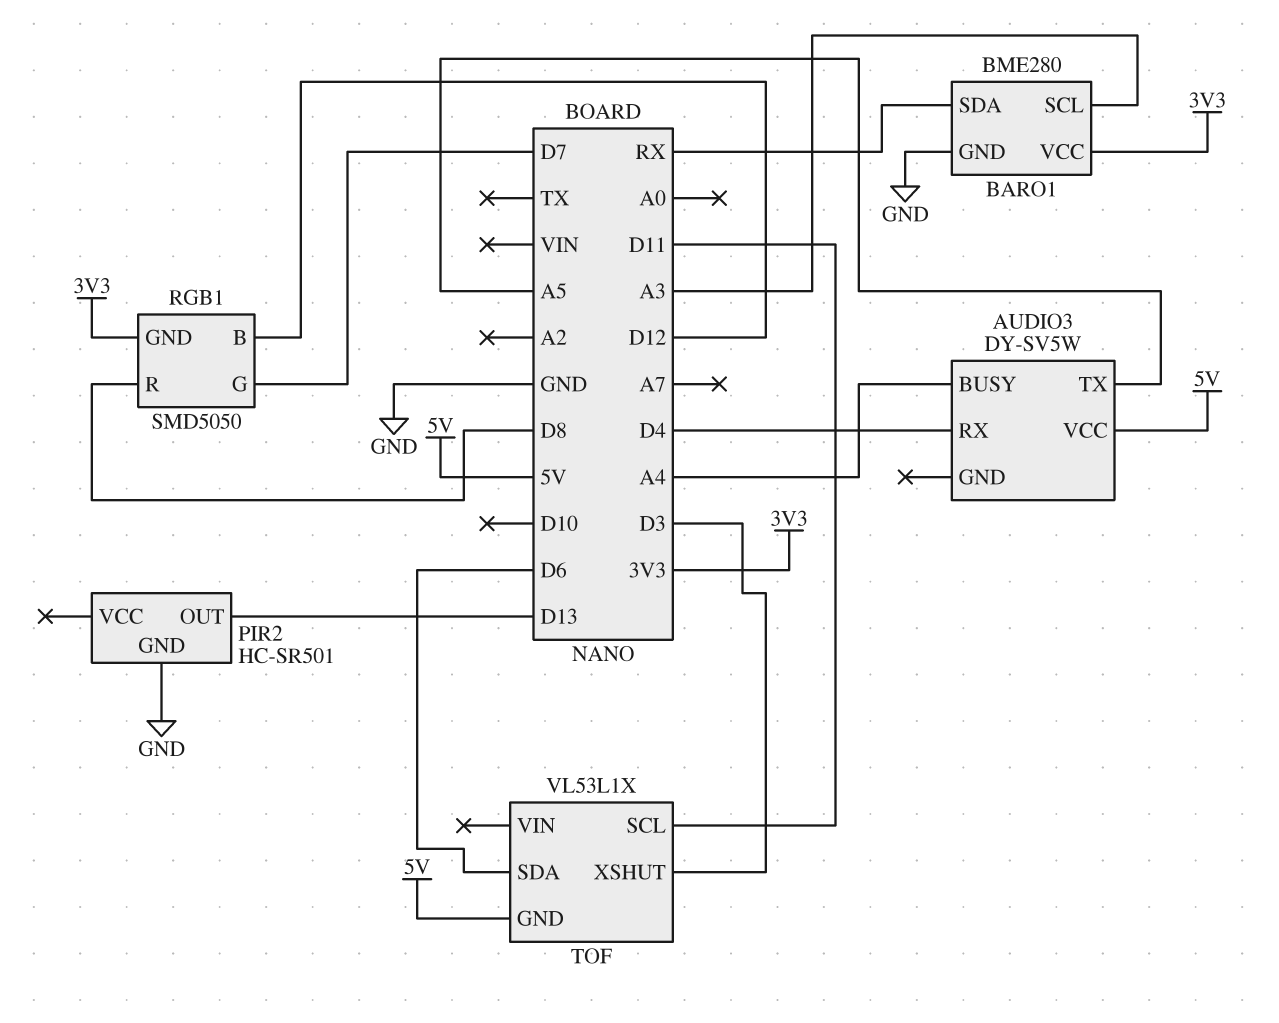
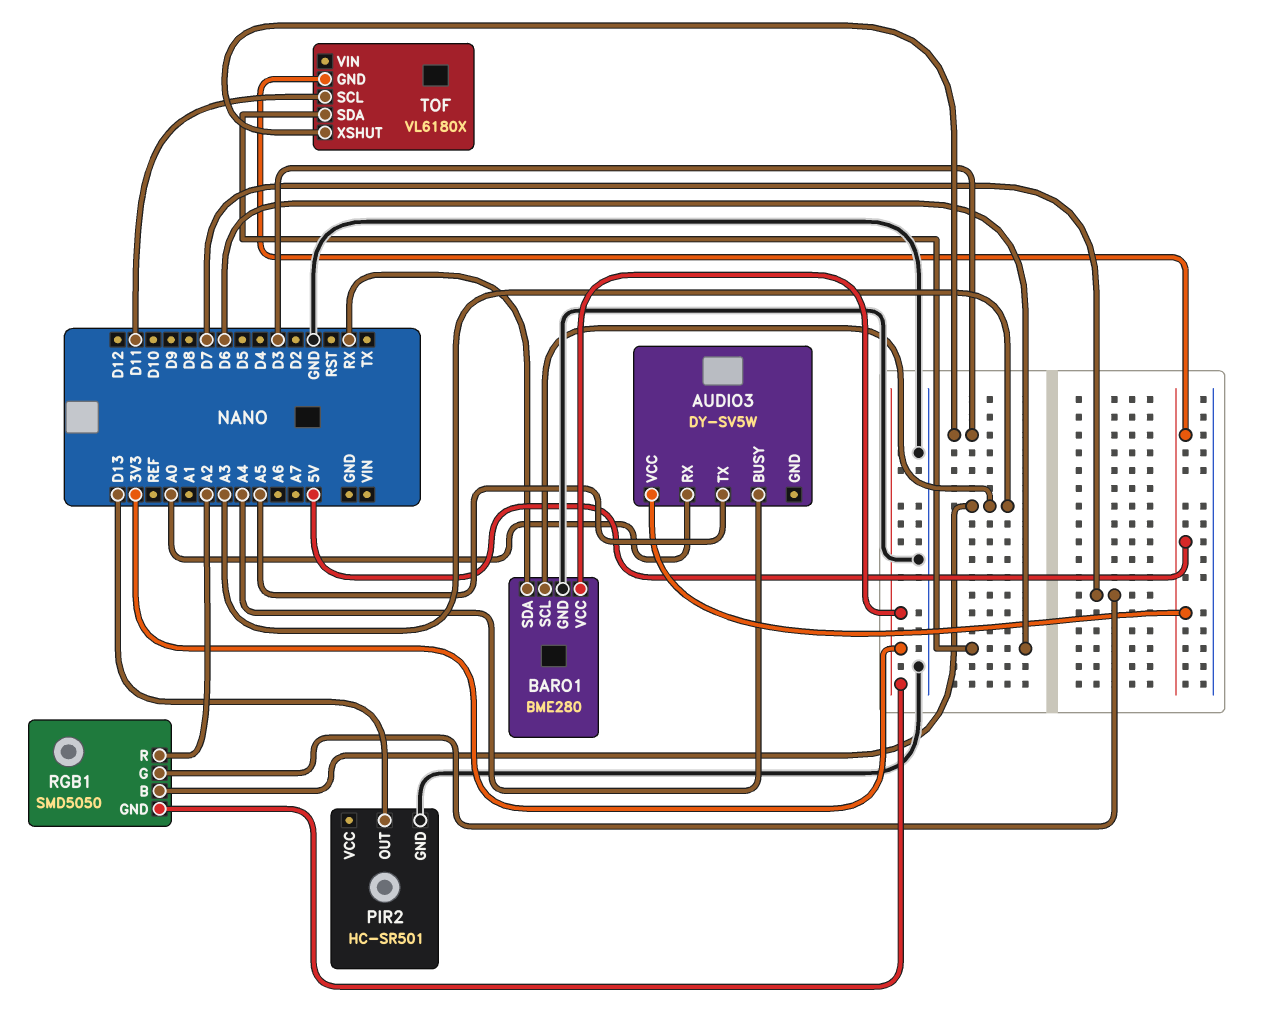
AUDIO3 pin RX: D4 -> A0
RGB1 pin B: D12 -> A3
RGB1 pin R: D8 -> A2
TOF: VL53L1X -> VL6180X

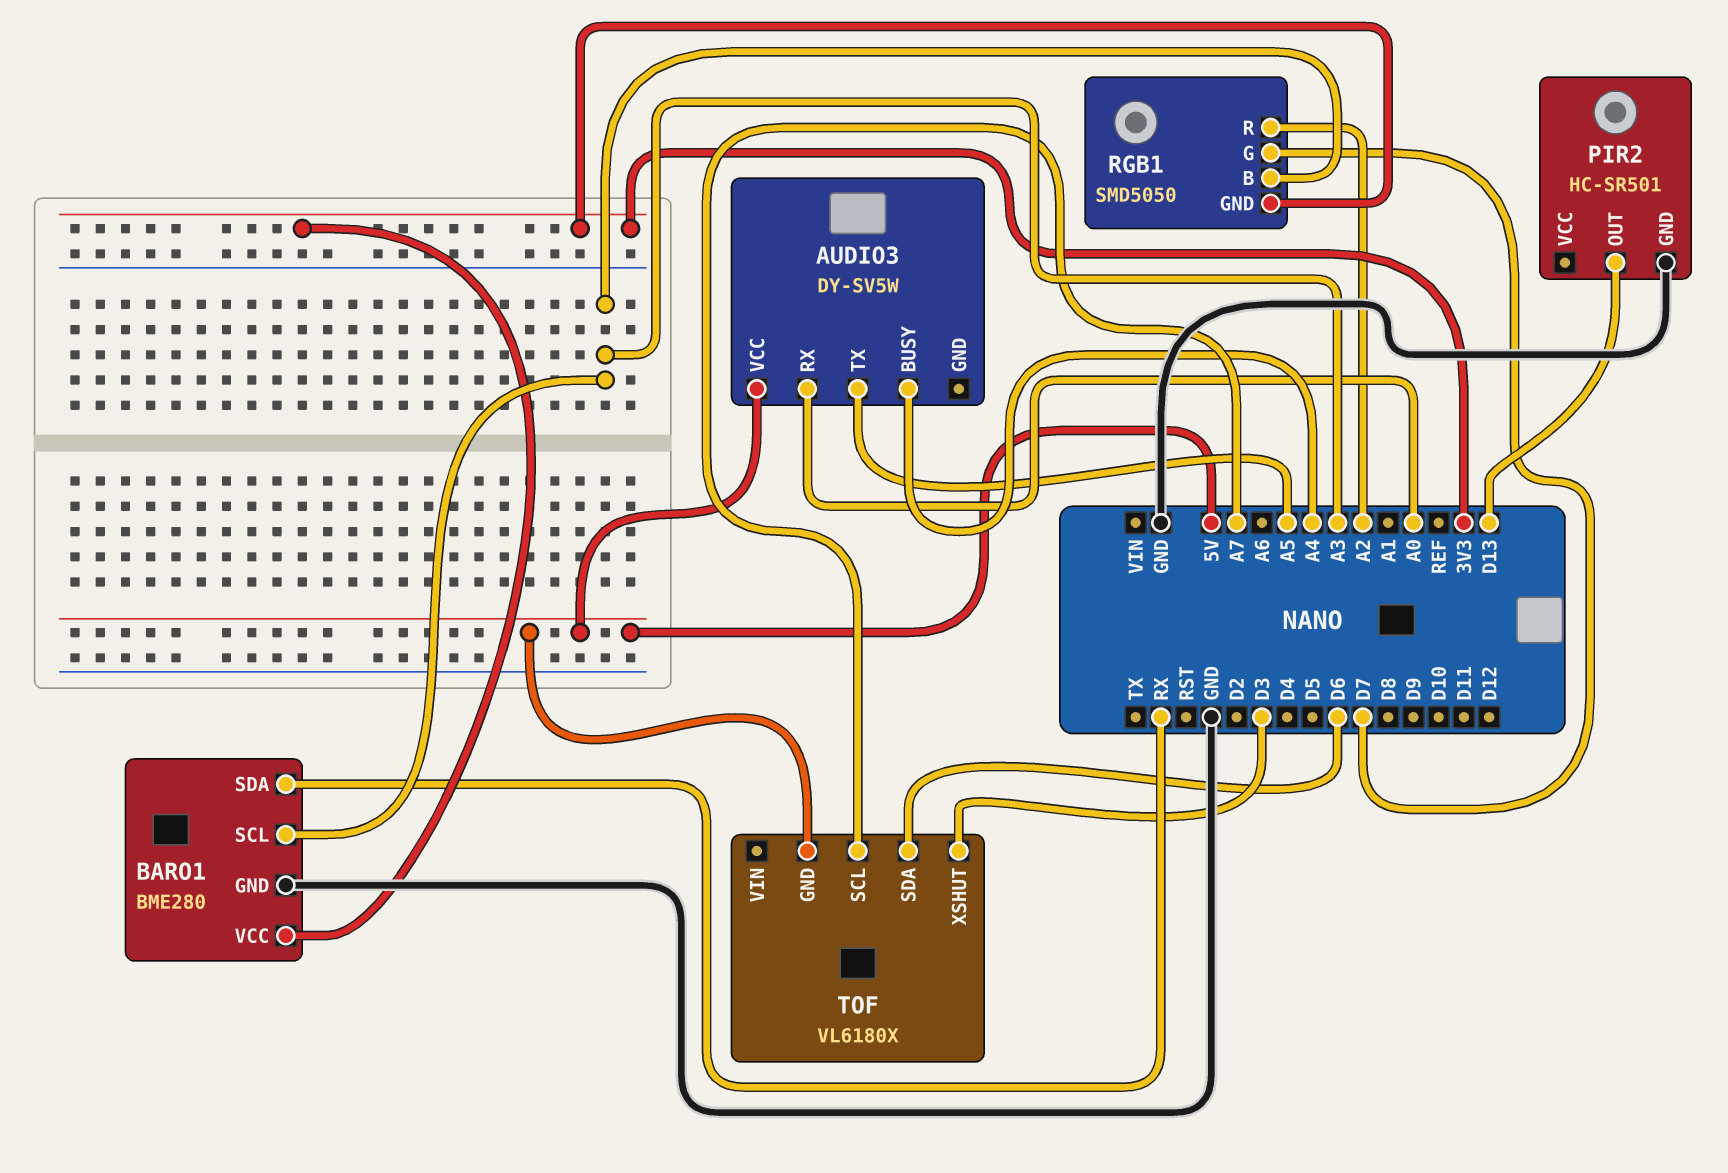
TOF pin SCL: D11 -> A7

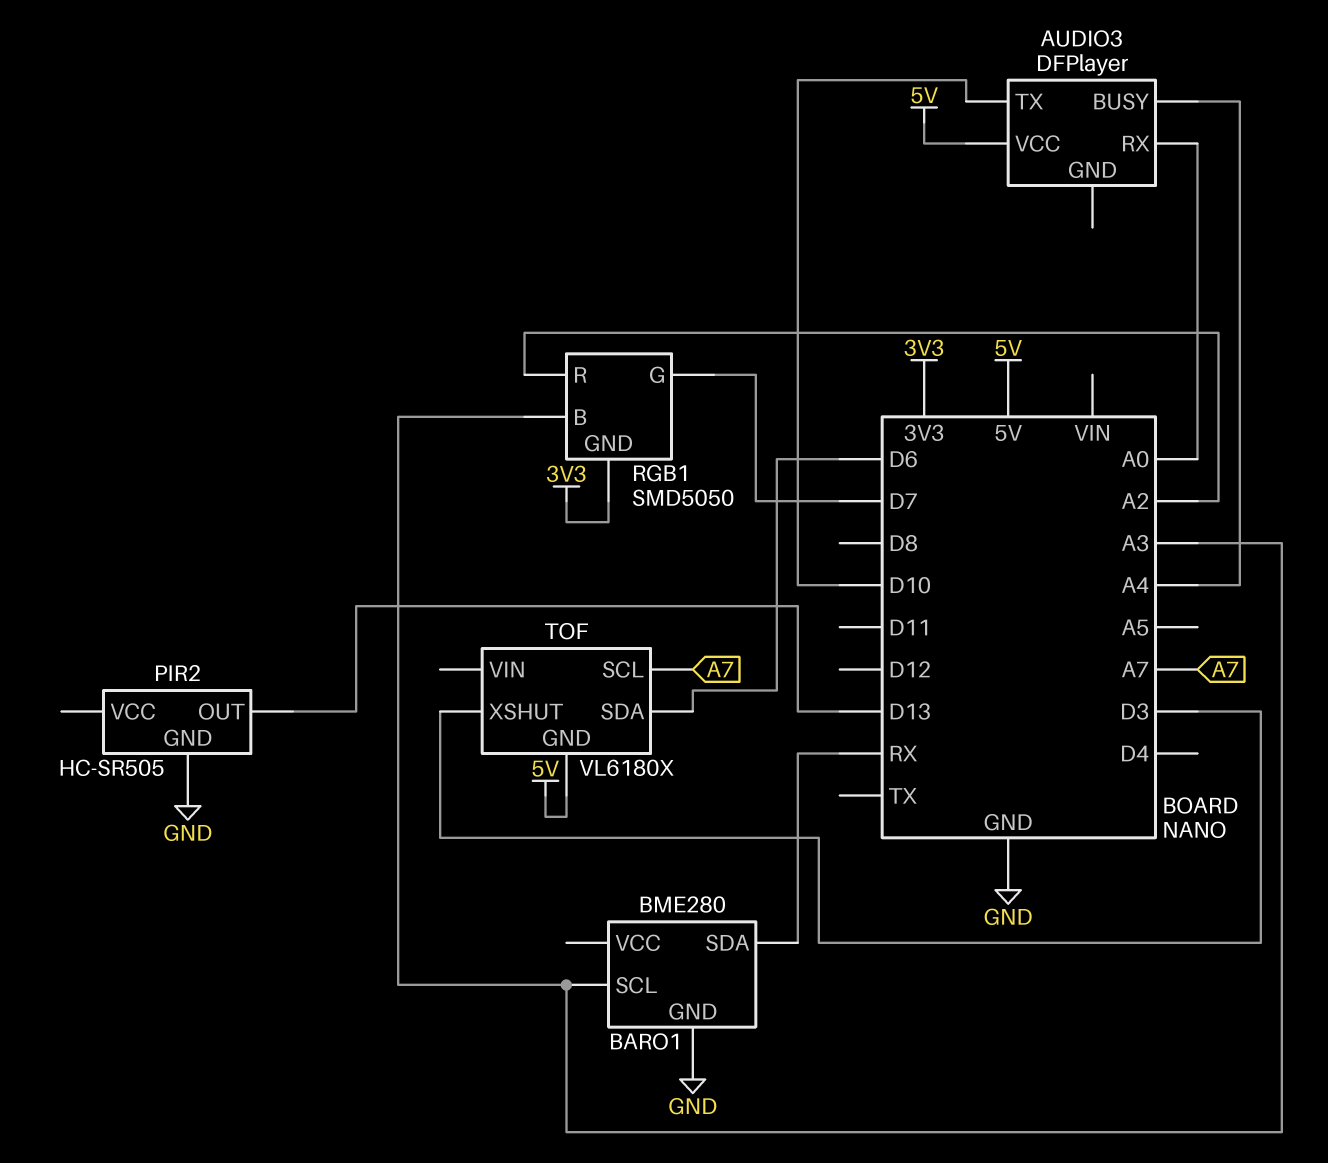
AUDIO3: DY-SV5W -> DFPlayer
AUDIO3 pin TX: A5 -> D10
BARO1 pin VCC: 3V3 -> none
PIR2: HC-SR501 -> HC-SR505

